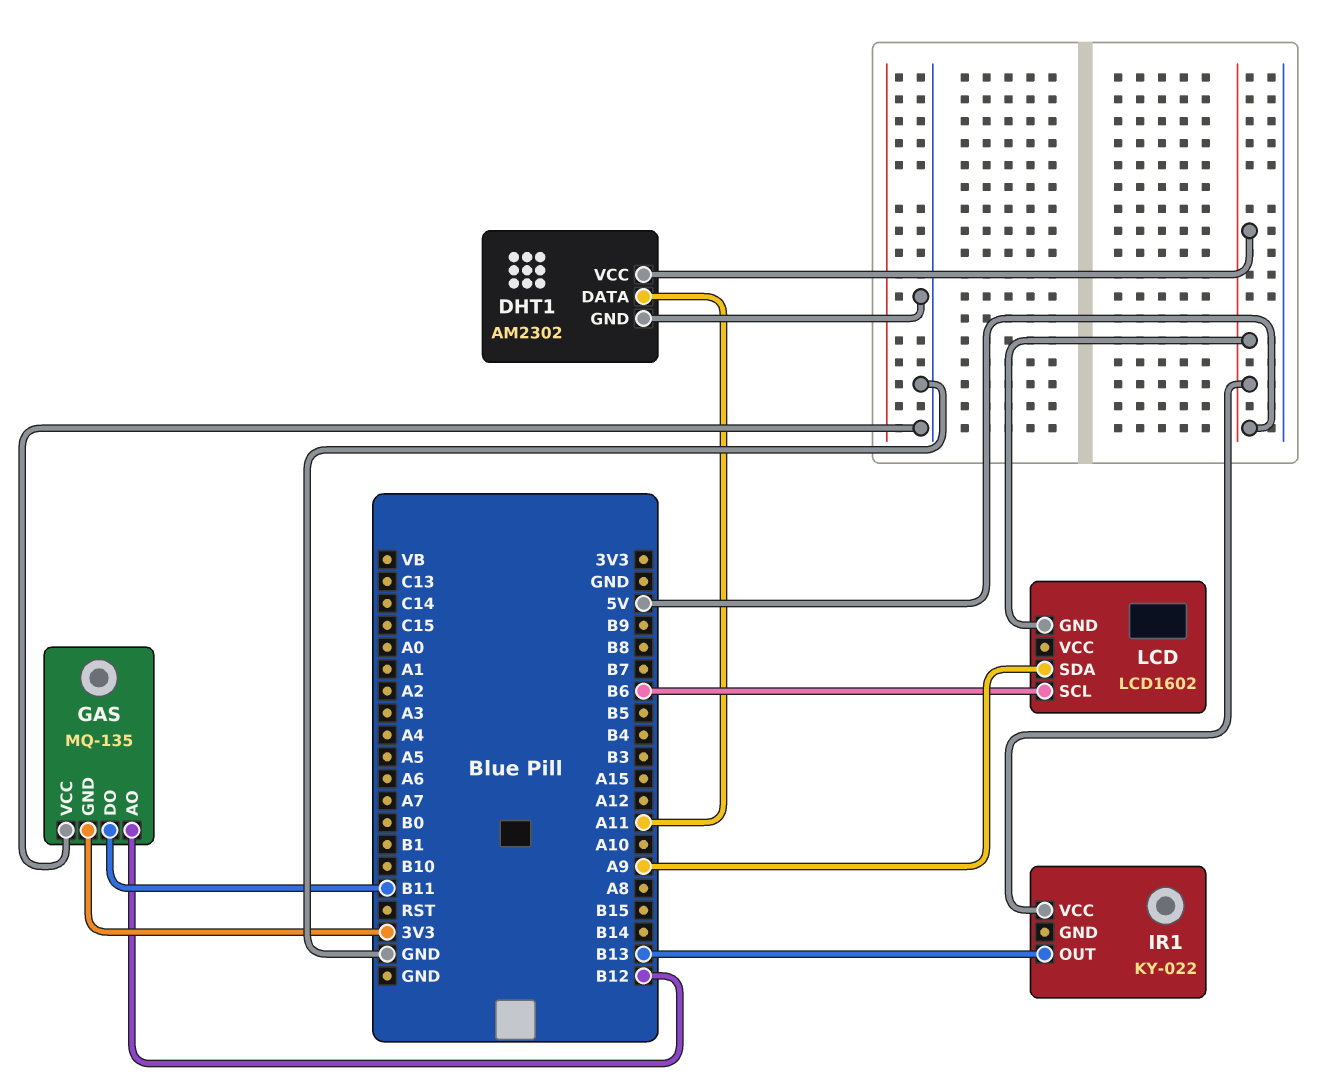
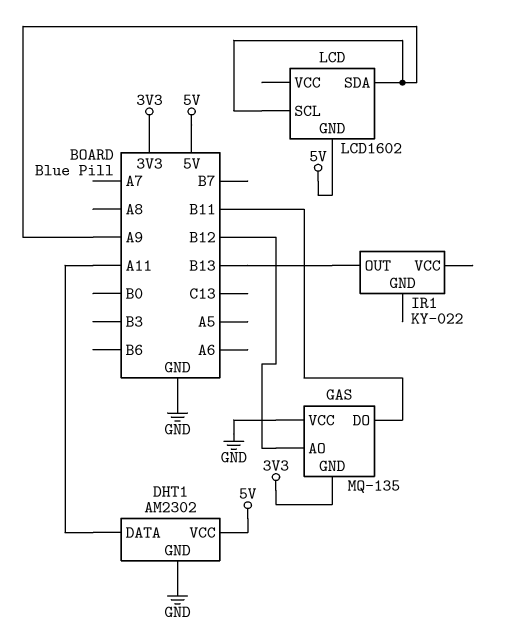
IR1 pin VCC: 5V -> none
LCD pin SCL: B6 -> A9

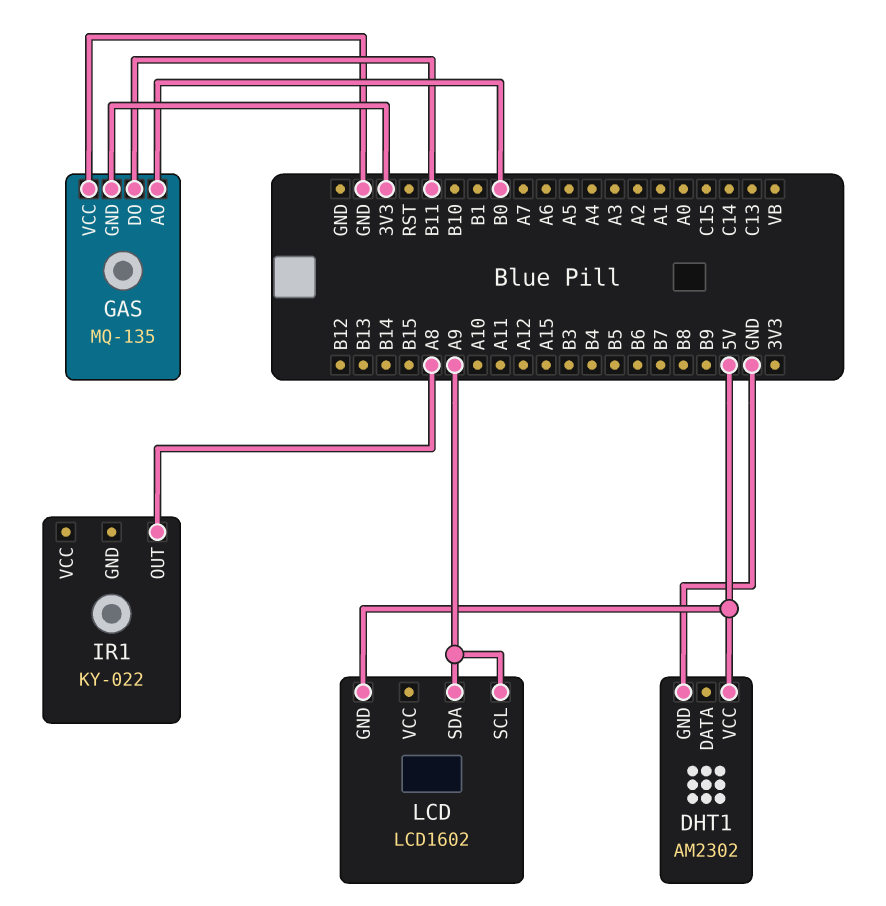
DHT1 pin DATA: A11 -> none
GAS pin AO: B12 -> B0
IR1 pin OUT: B13 -> A8

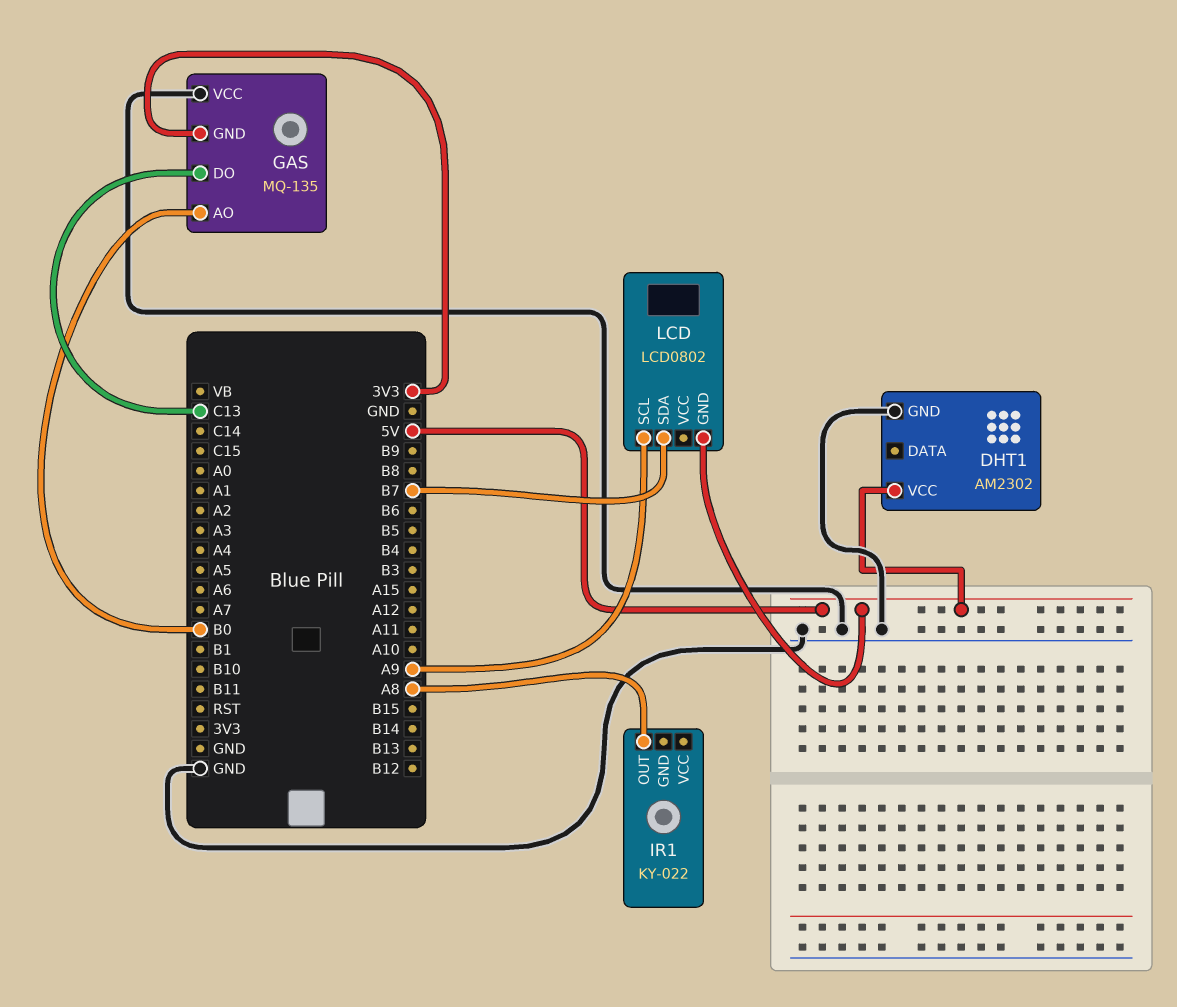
GAS pin DO: B11 -> C13
LCD: LCD1602 -> LCD0802
LCD pin SDA: A9 -> B7

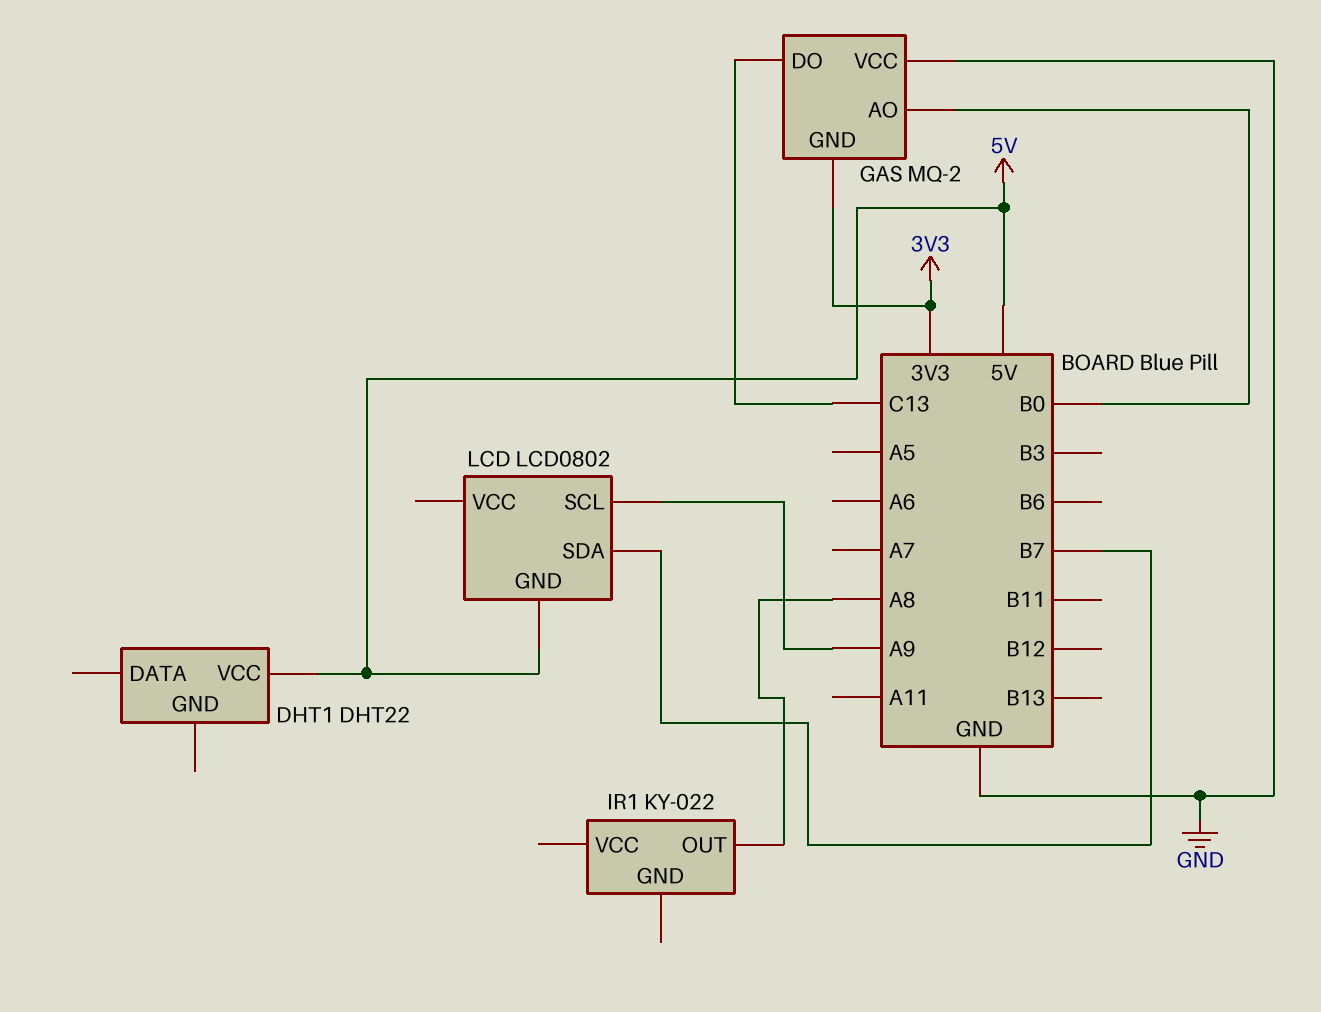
DHT1: AM2302 -> DHT22
DHT1 pin GND: GND -> none
GAS: MQ-135 -> MQ-2

